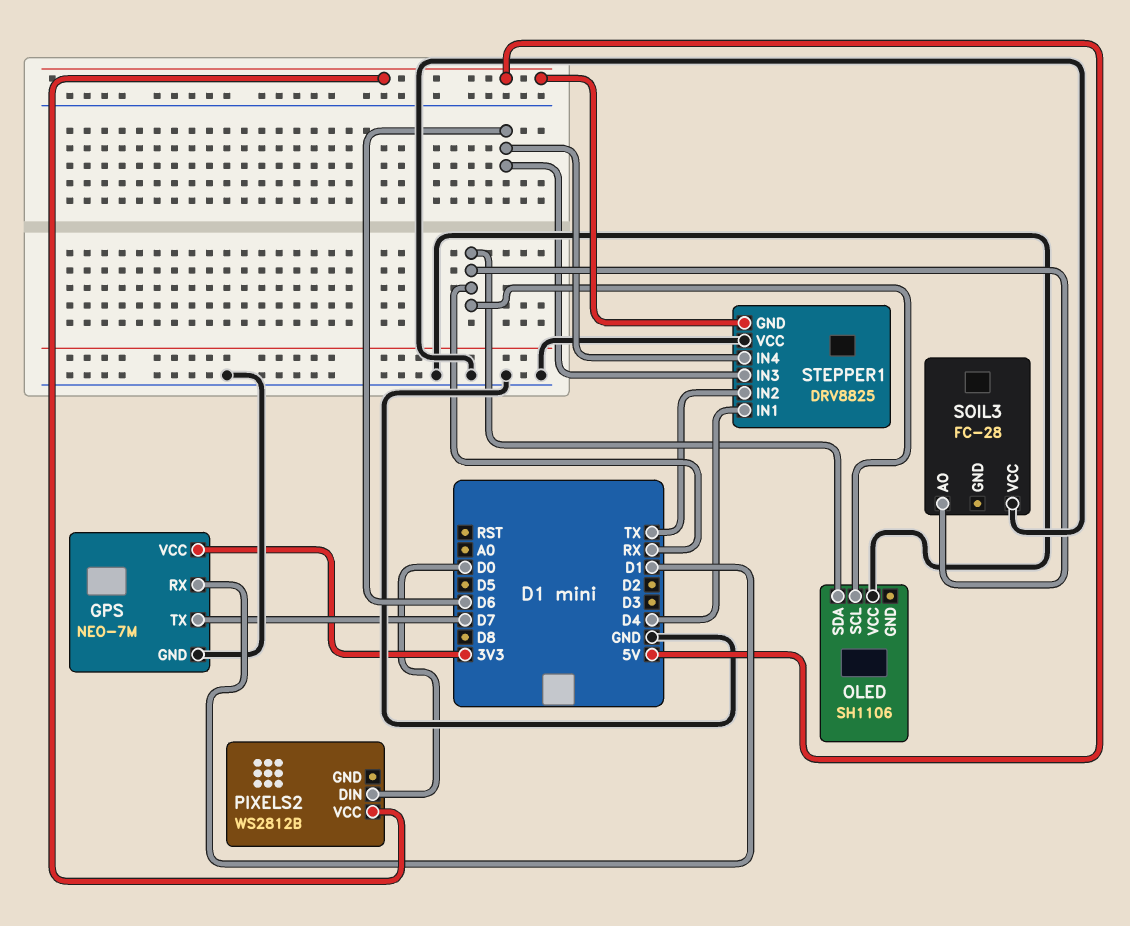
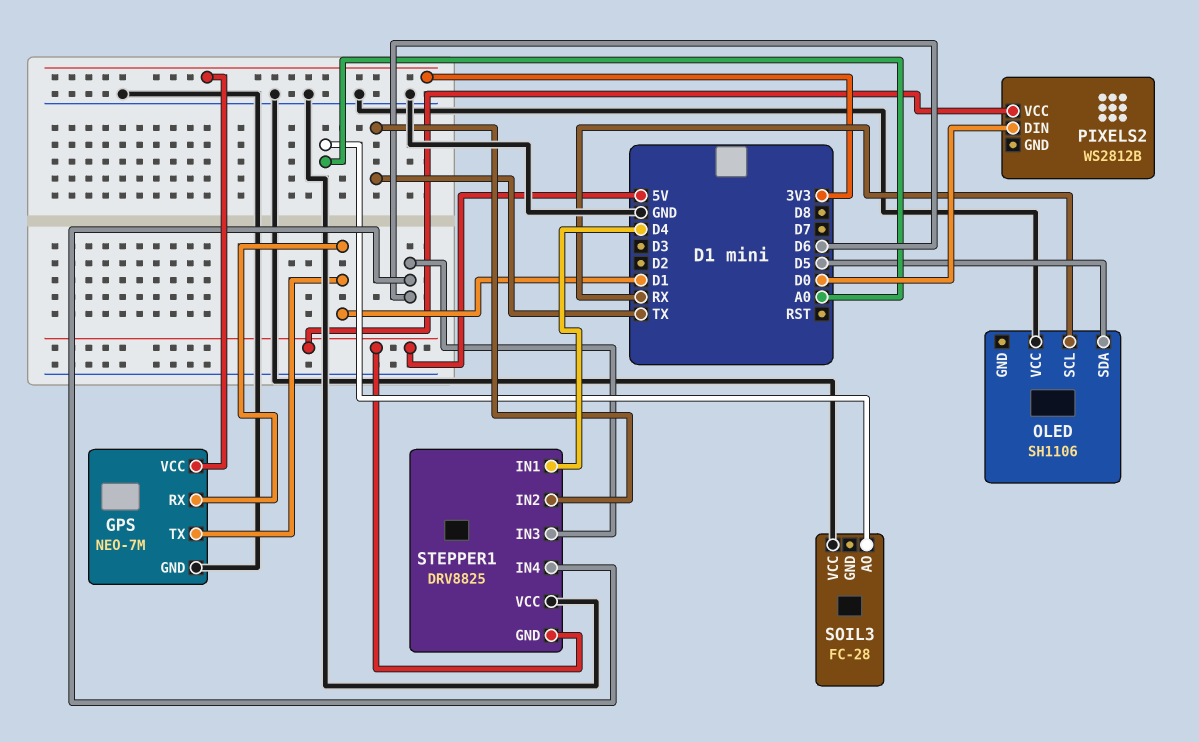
GPS pin TX: D7 -> D1
OLED pin SDA: RX -> D5
SOIL3 pin AO: RX -> A0

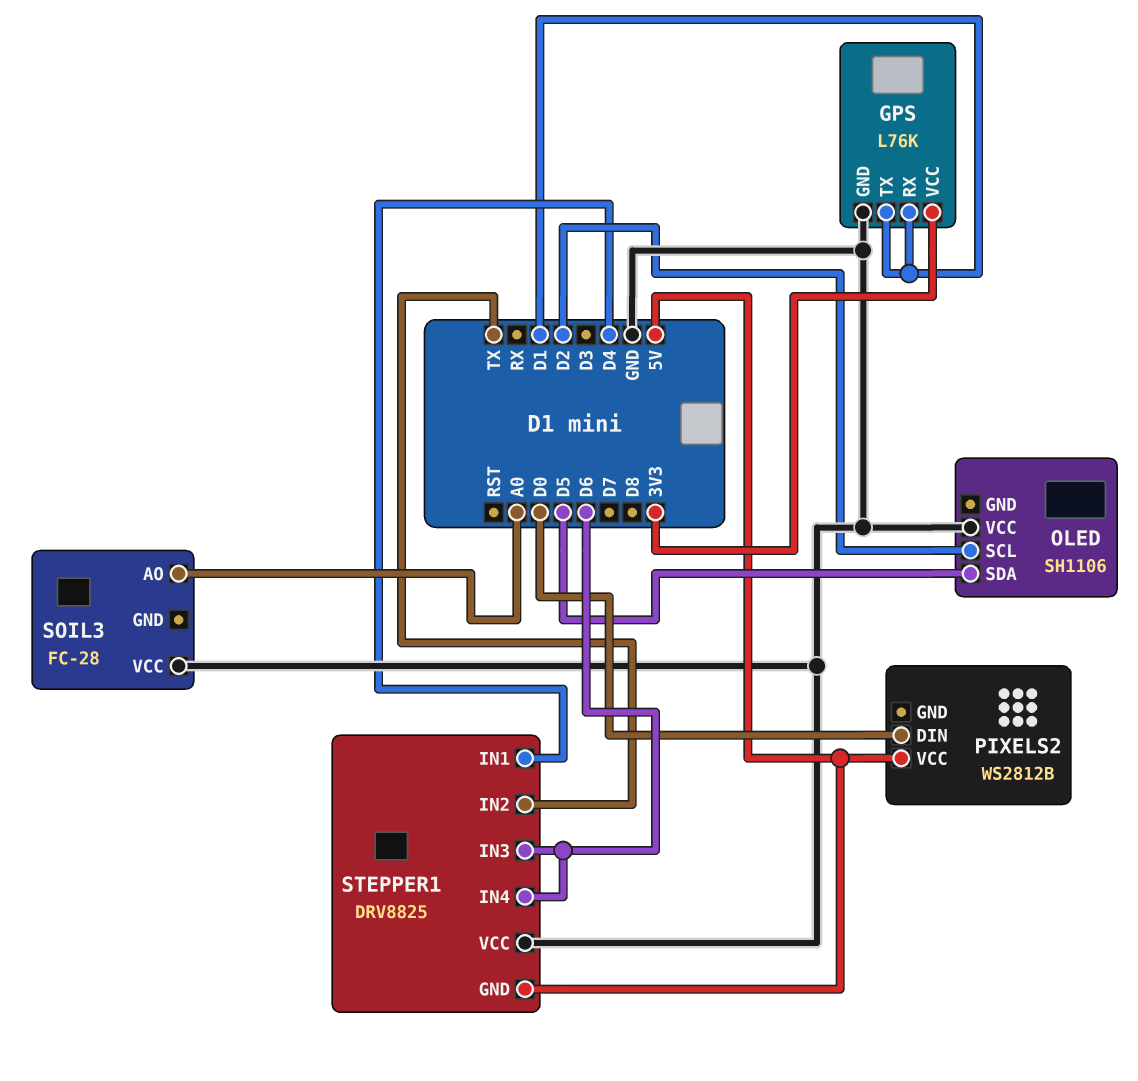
GPS: NEO-7M -> L76K
OLED pin SCL: RX -> D2

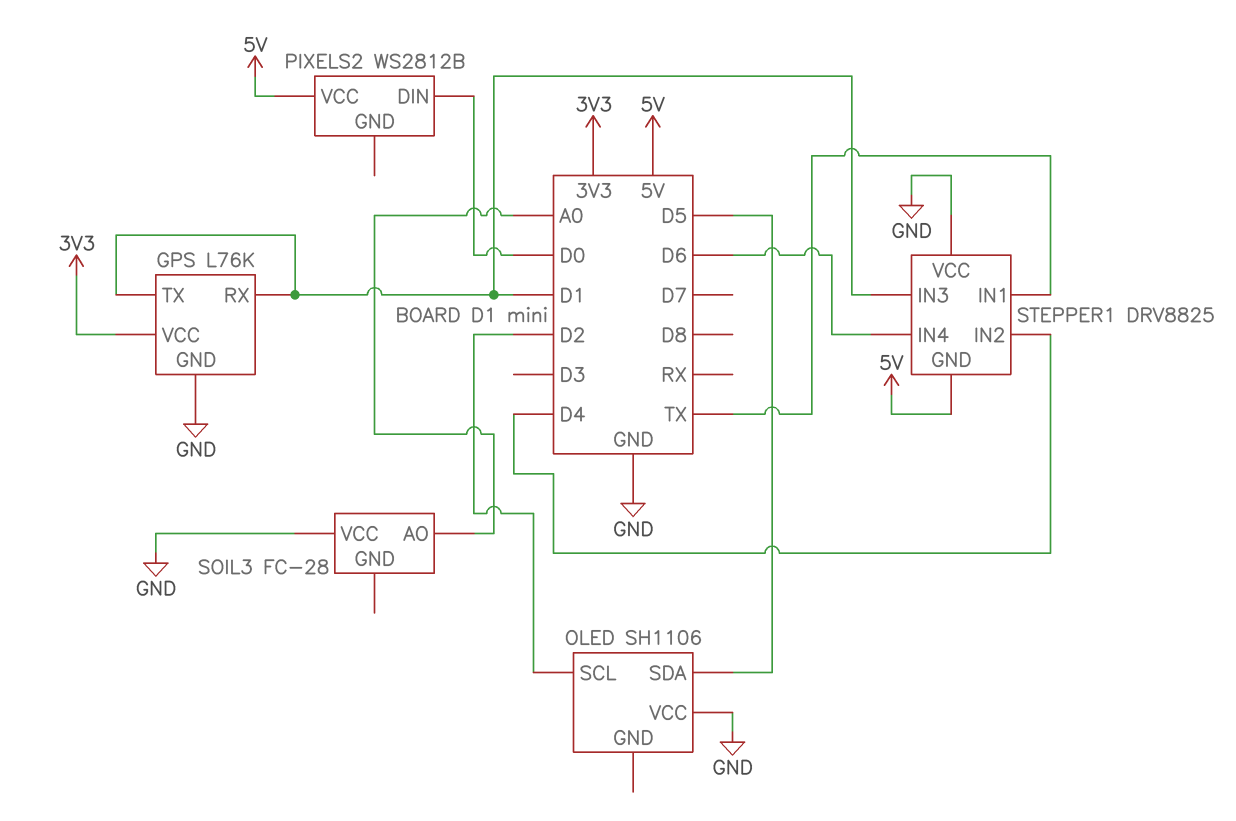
STEPPER1 pin IN1: D4 -> TX
STEPPER1 pin IN2: TX -> D4
STEPPER1 pin IN3: D6 -> D1

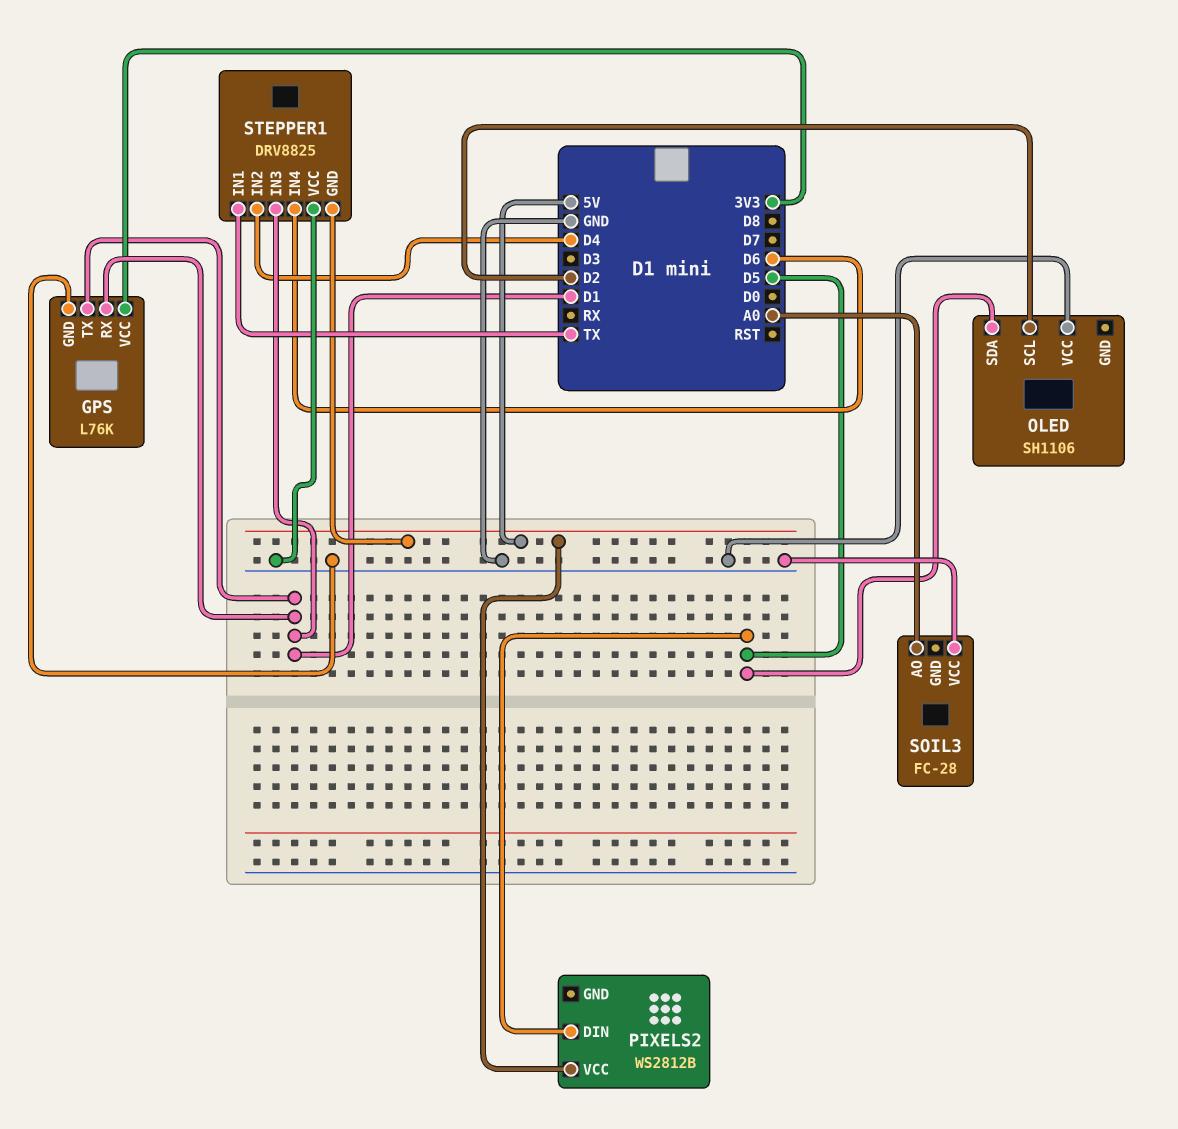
PIXELS2 pin DIN: D0 -> D5

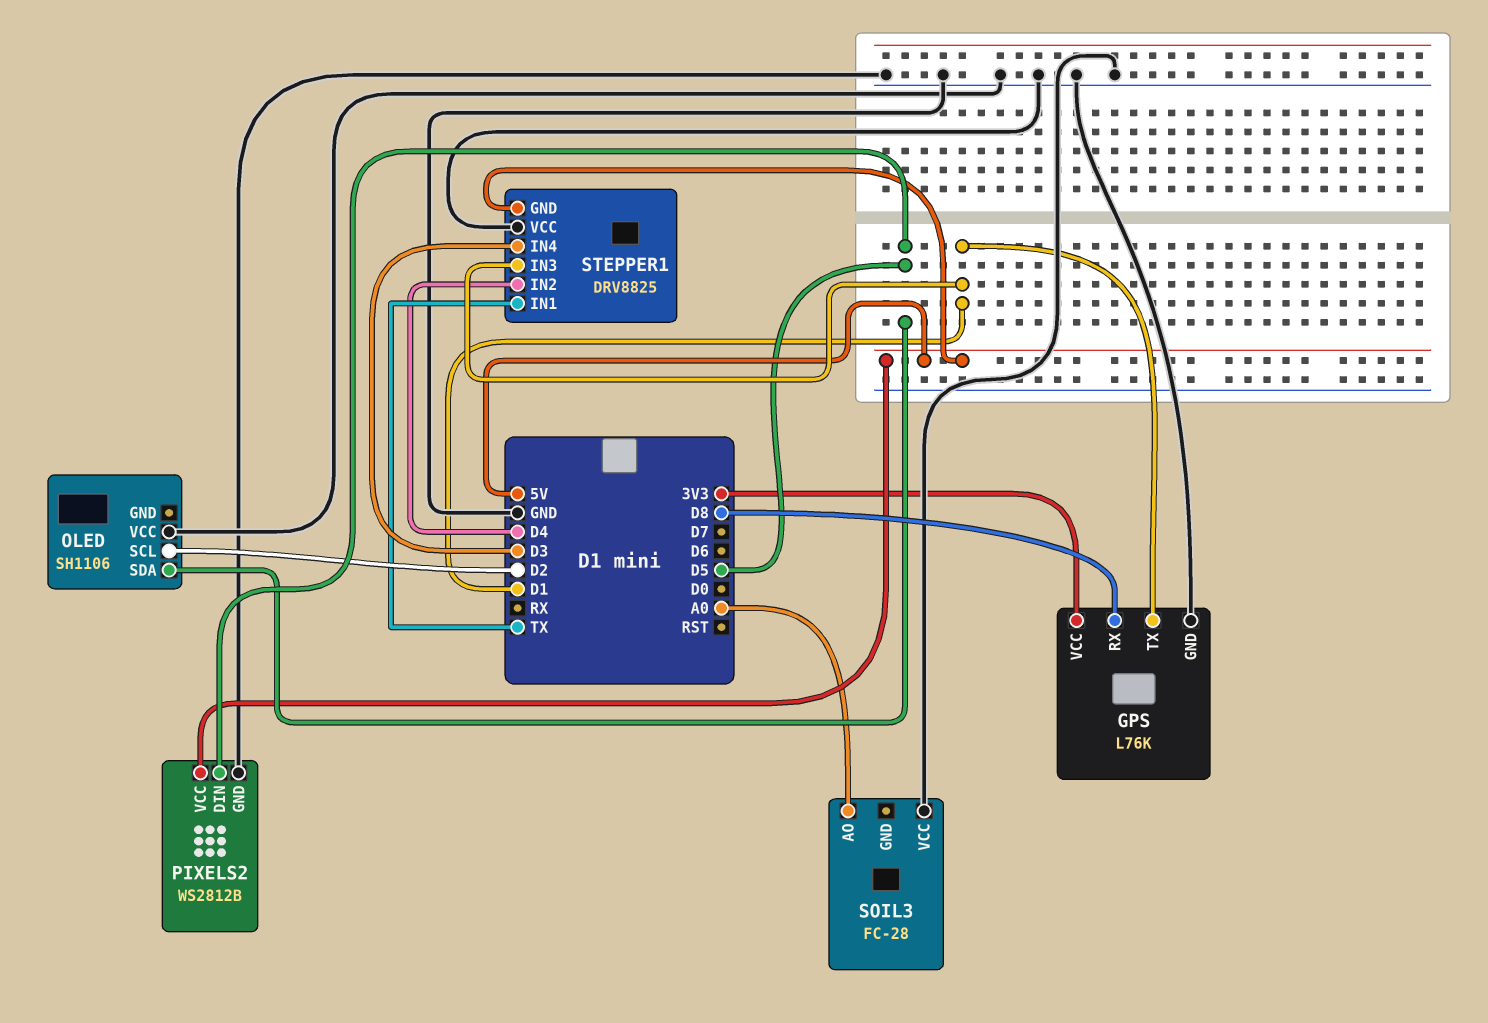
GPS pin RX: D1 -> D8
PIXELS2 pin GND: none -> GND
STEPPER1 pin IN4: D6 -> D3

